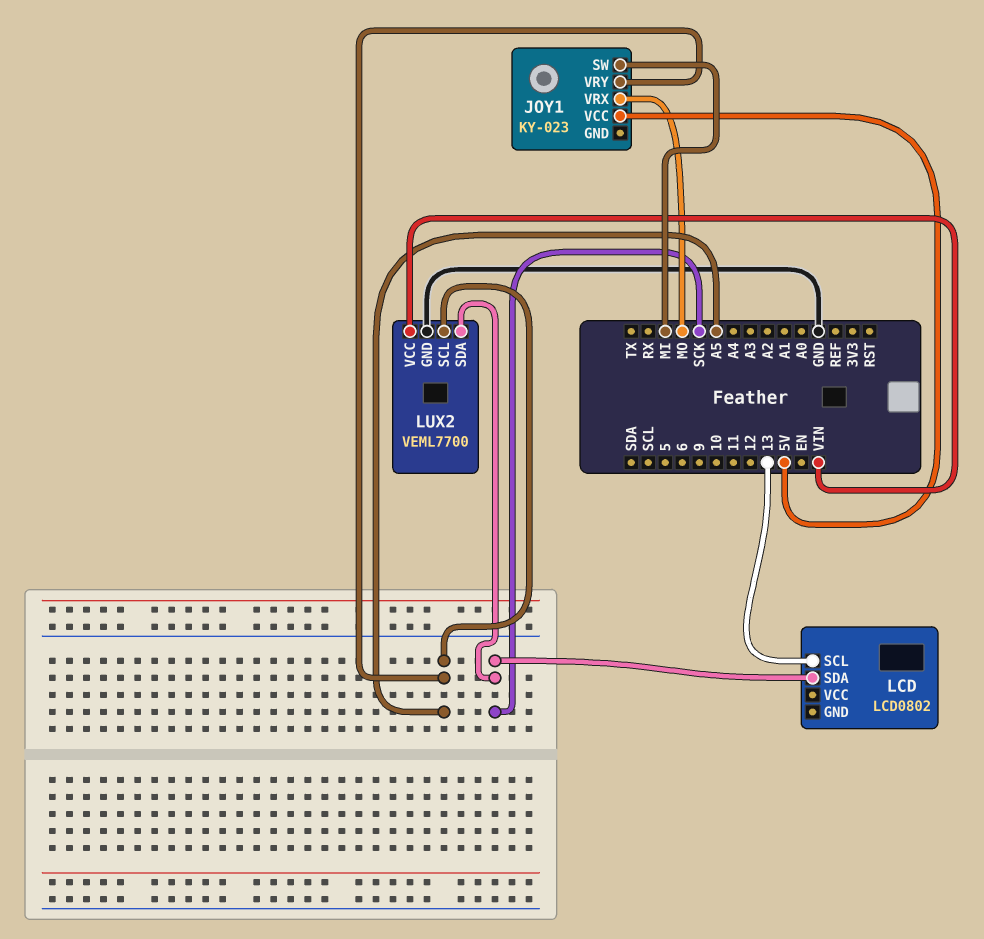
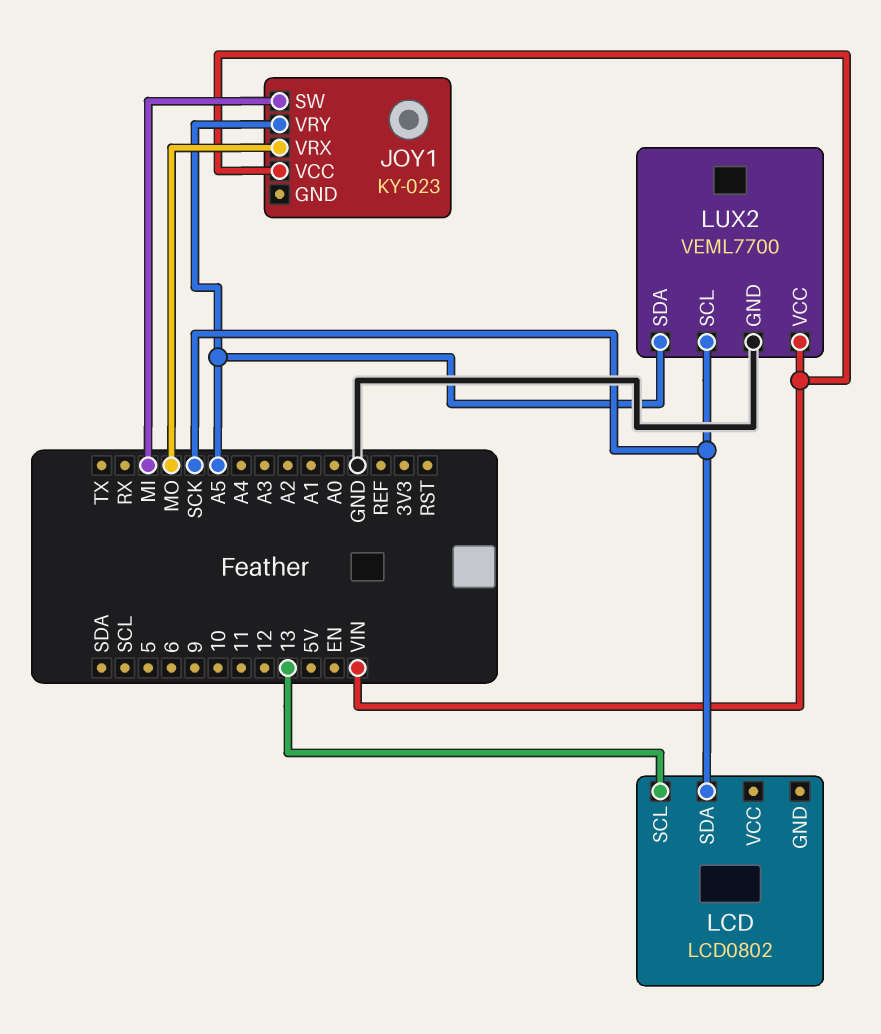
JOY1 pin VCC: 5V -> VIN
LUX2 pin SCL: A5 -> SCK
LUX2 pin SDA: SCK -> A5

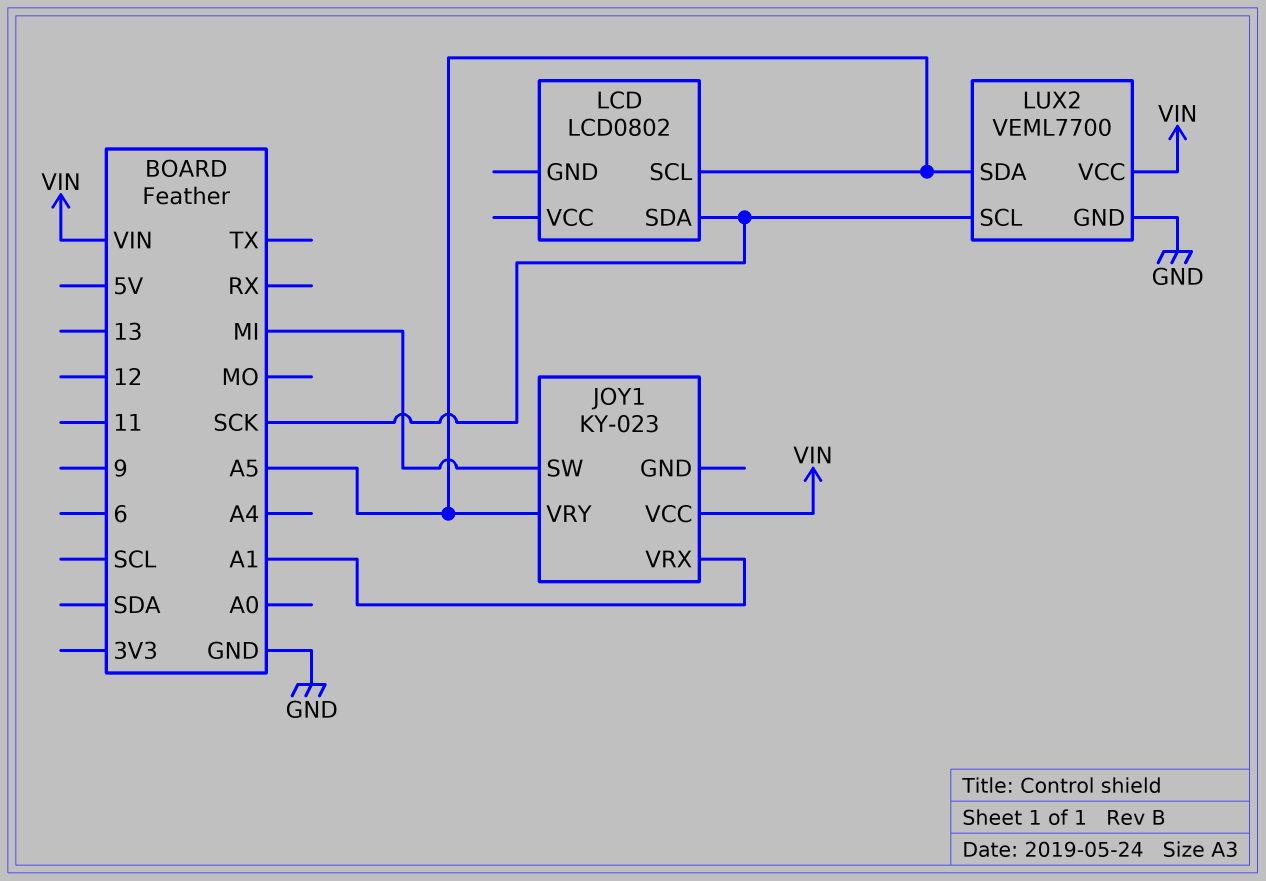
JOY1 pin VRX: MO -> A1
LCD pin SCL: 13 -> A5

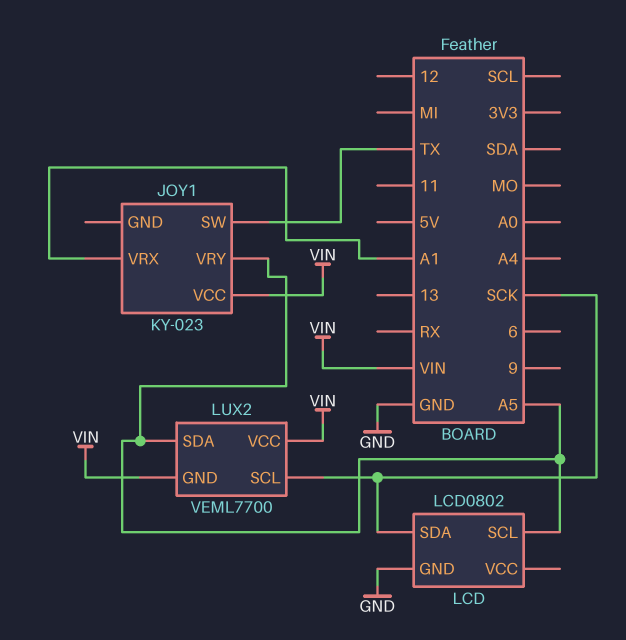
JOY1 pin SW: MI -> TX
LCD pin GND: none -> GND
LUX2 pin GND: GND -> VIN

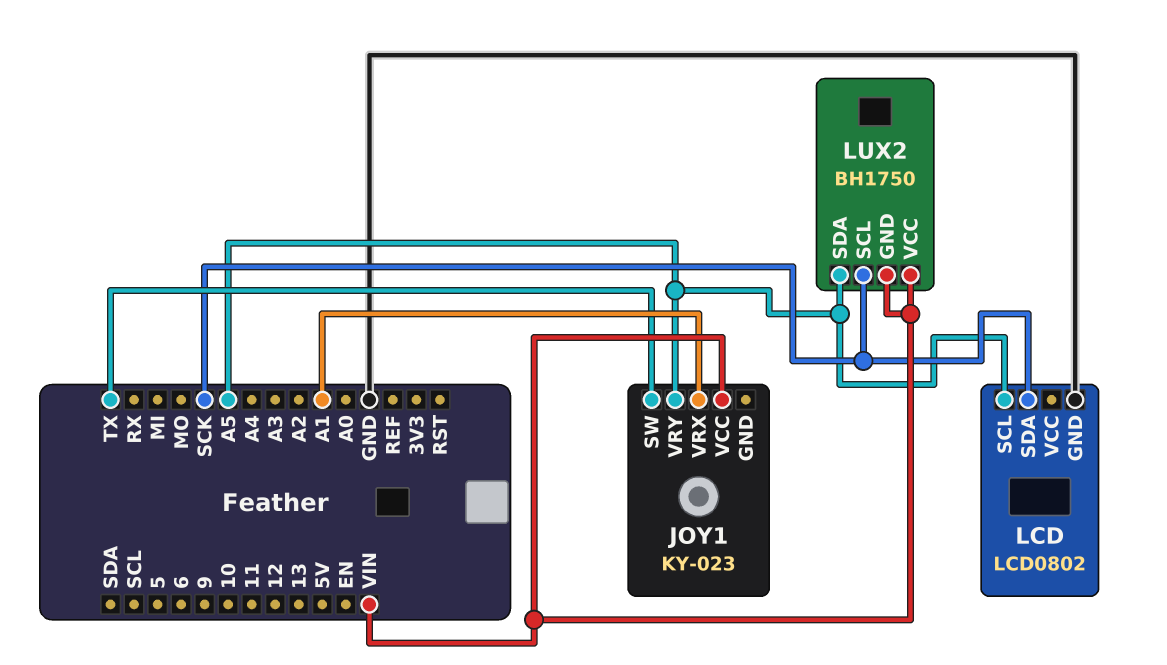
LUX2: VEML7700 -> BH1750

